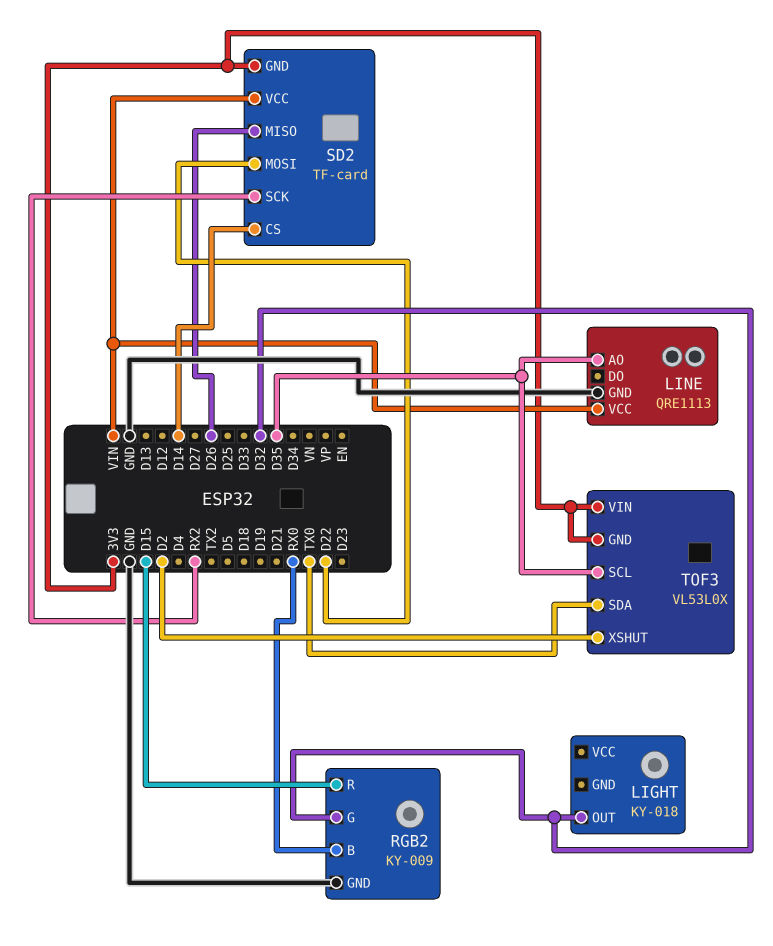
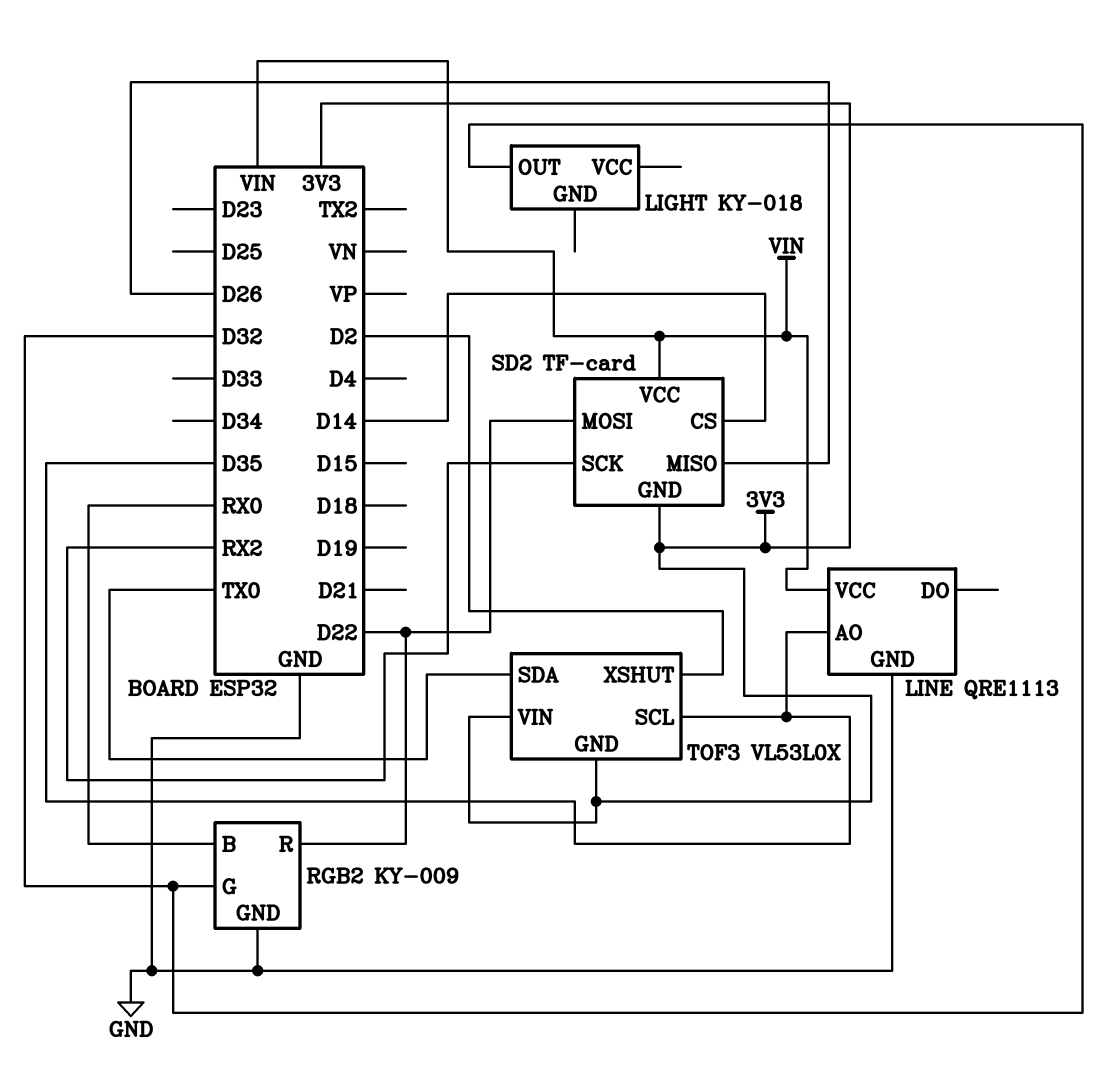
RGB2 pin R: D15 -> D22

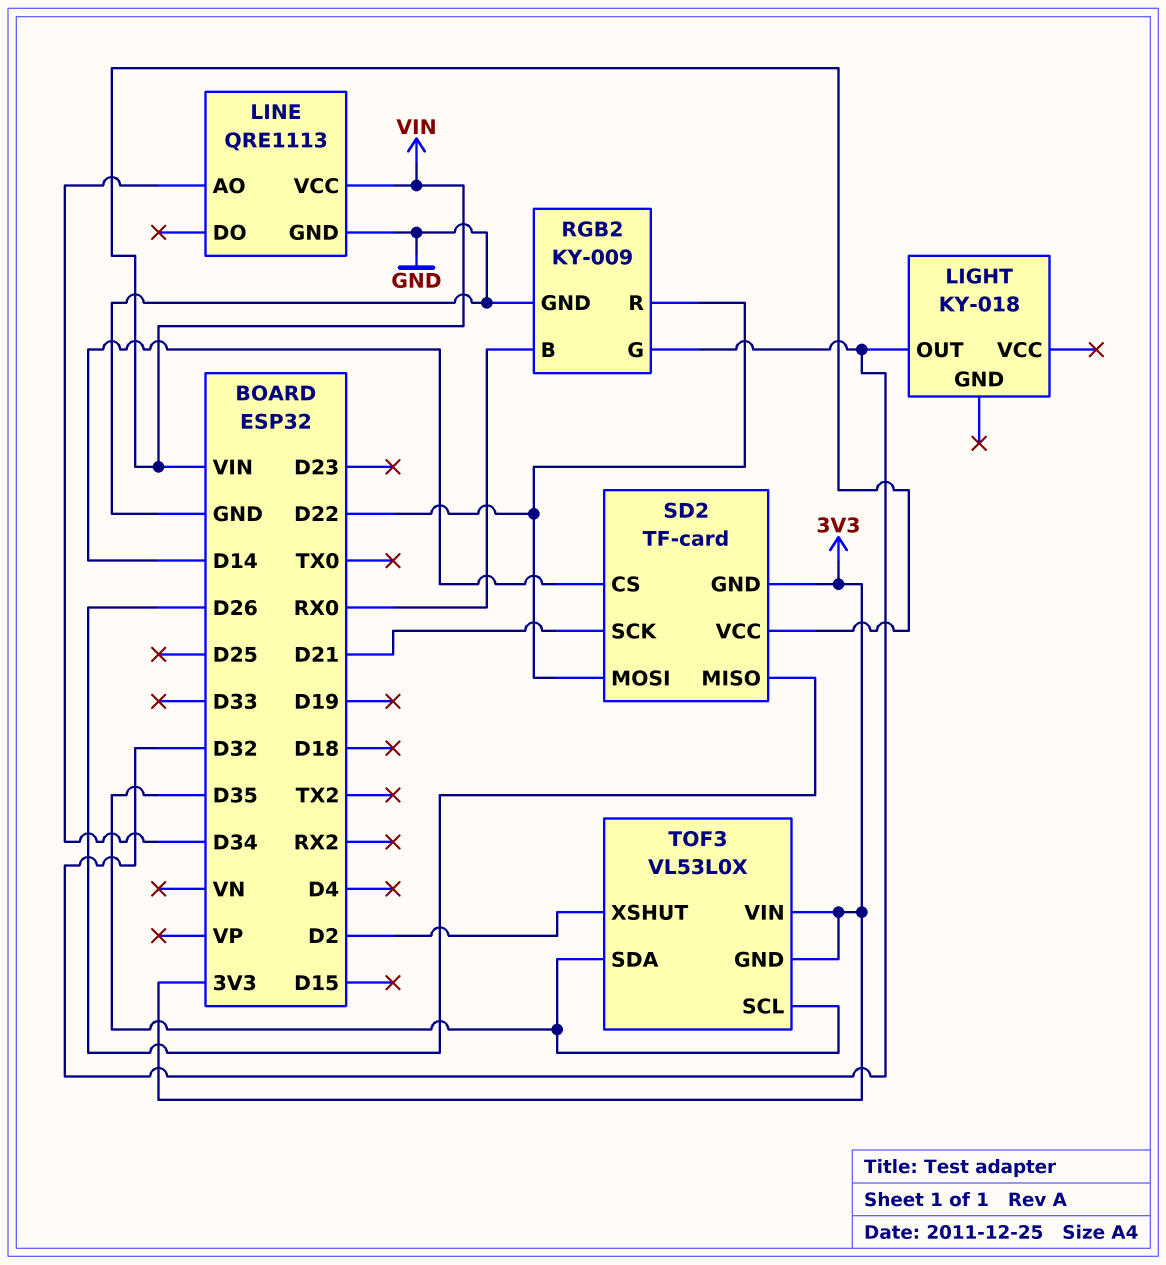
LINE pin AO: D35 -> D34
SD2 pin SCK: RX2 -> D21
TOF3 pin SDA: TX0 -> D35

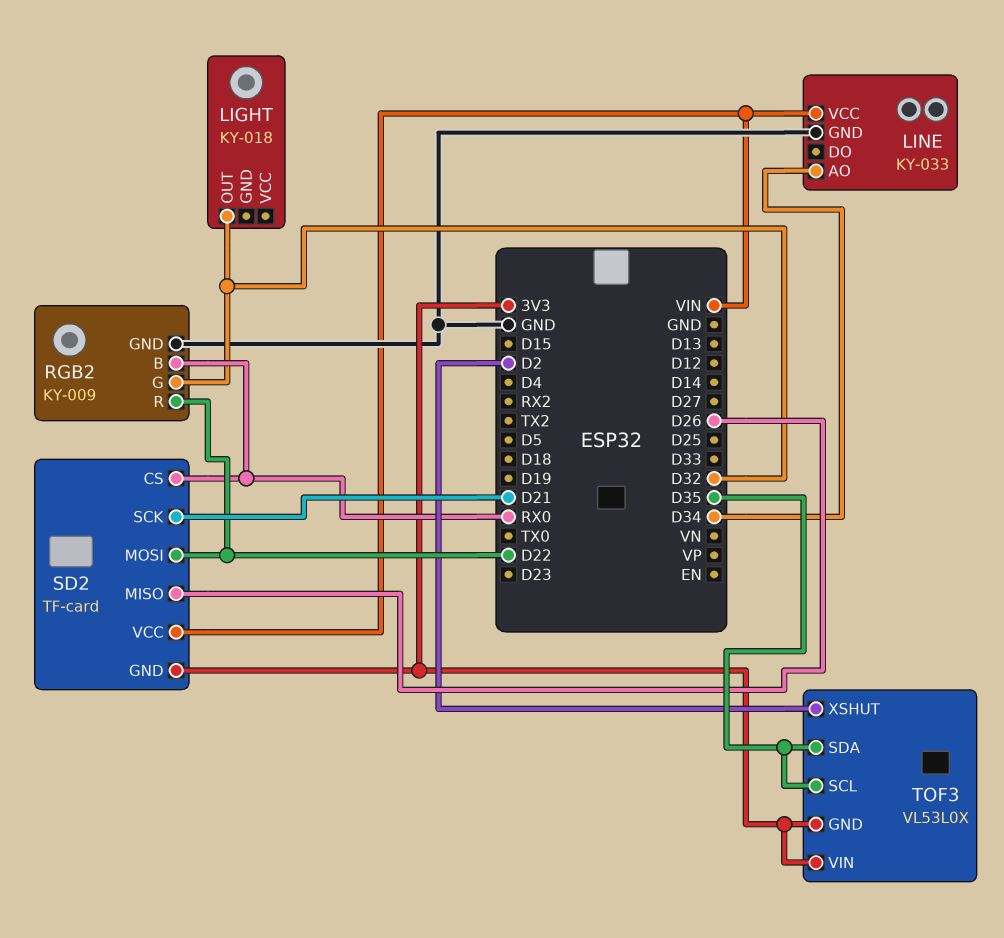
LINE: QRE1113 -> KY-033
SD2 pin CS: D14 -> RX0

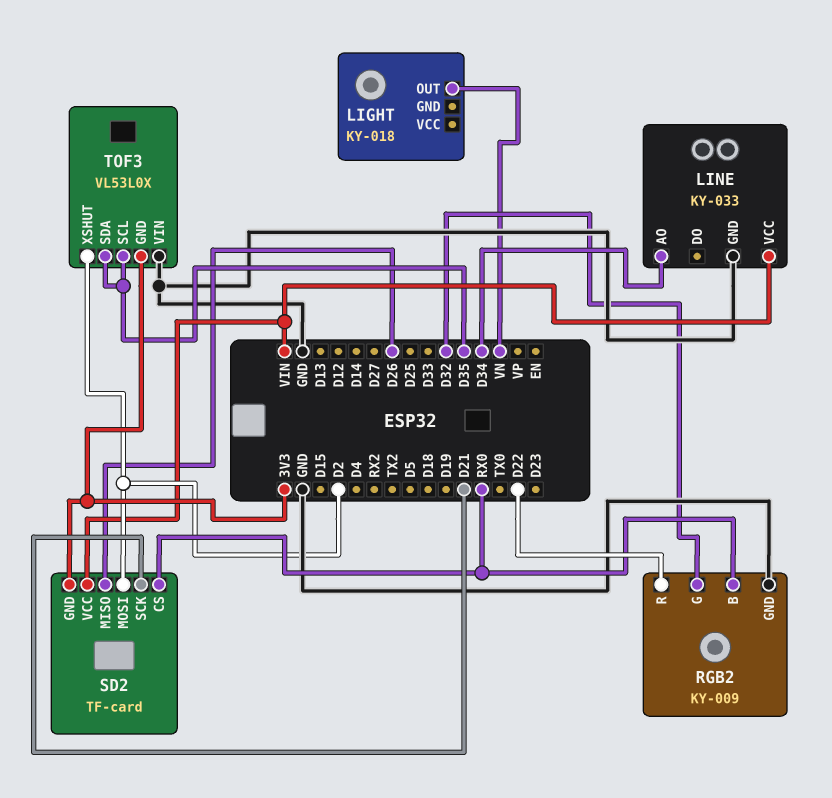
LIGHT pin OUT: D32 -> VN
SD2 pin MOSI: D22 -> D2
TOF3 pin VIN: 3V3 -> GND

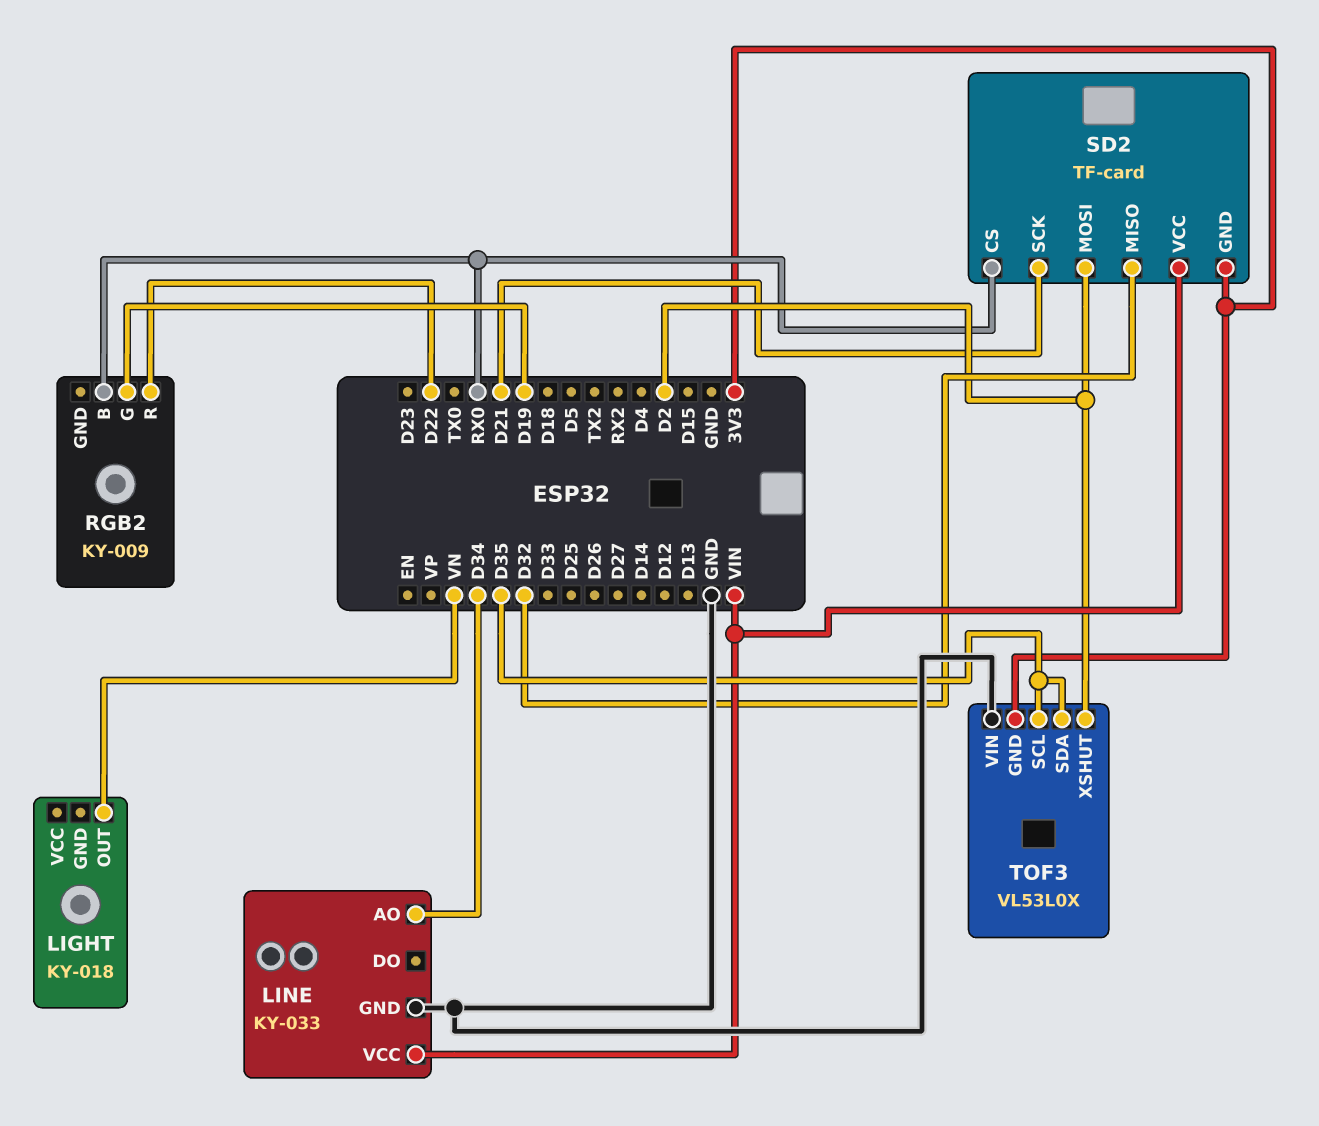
RGB2 pin G: D32 -> D19
RGB2 pin GND: GND -> none
SD2 pin MISO: D26 -> D32

